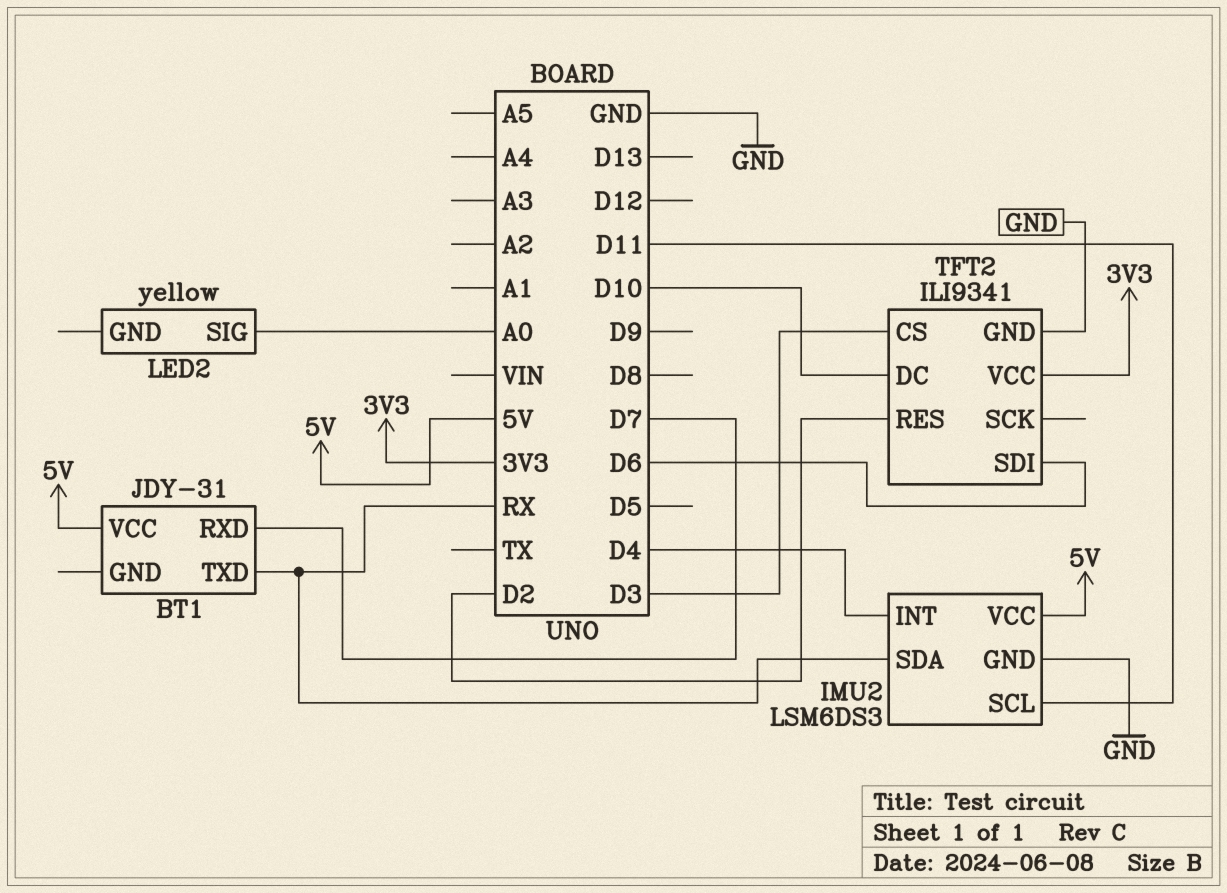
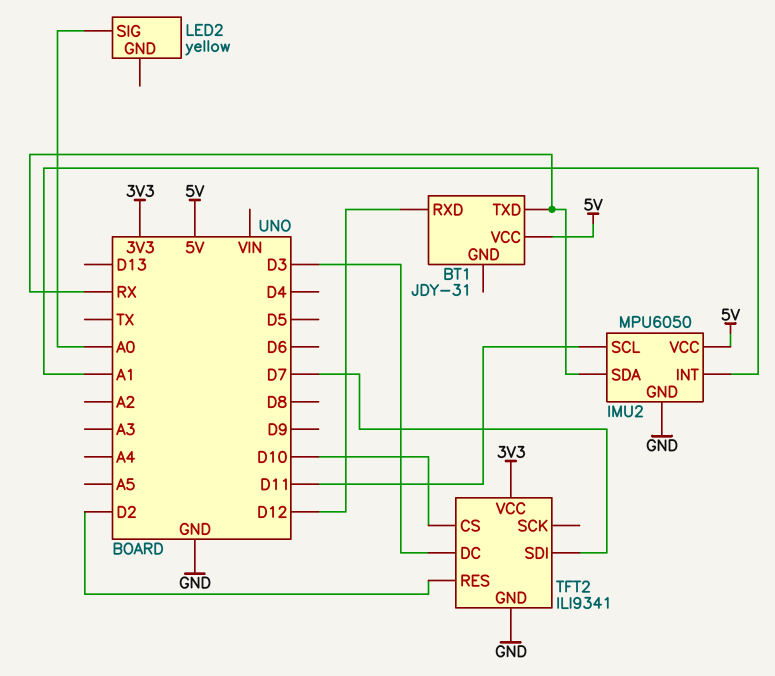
BT1 pin RXD: D7 -> D12
IMU2: LSM6DS3 -> MPU6050
IMU2 pin INT: D4 -> A1
TFT2 pin CS: D3 -> D10
TFT2 pin DC: D10 -> D3
TFT2 pin SDI: D6 -> D7

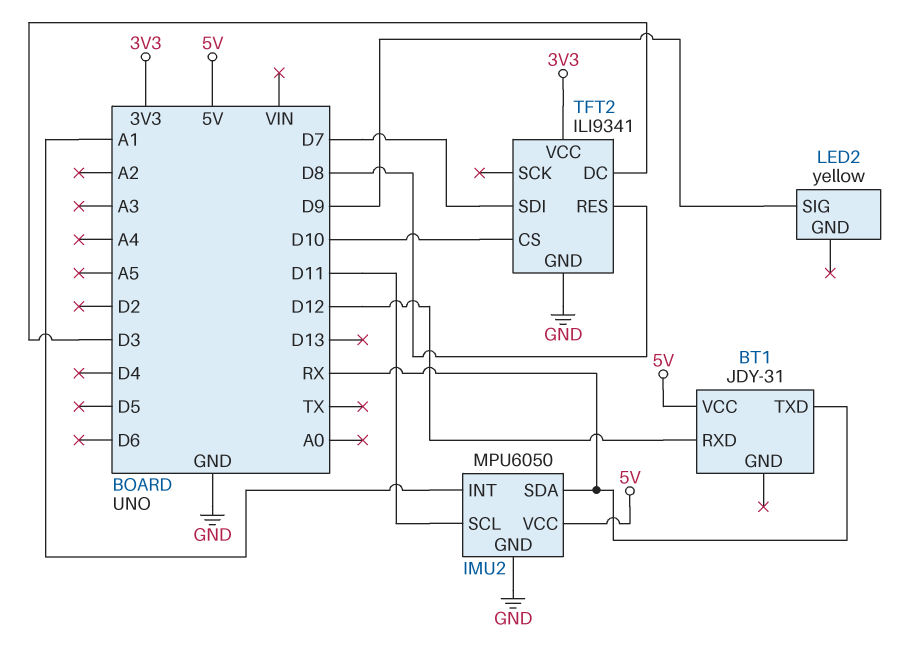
LED2 pin SIG: A0 -> D9
TFT2 pin RES: D2 -> D8

